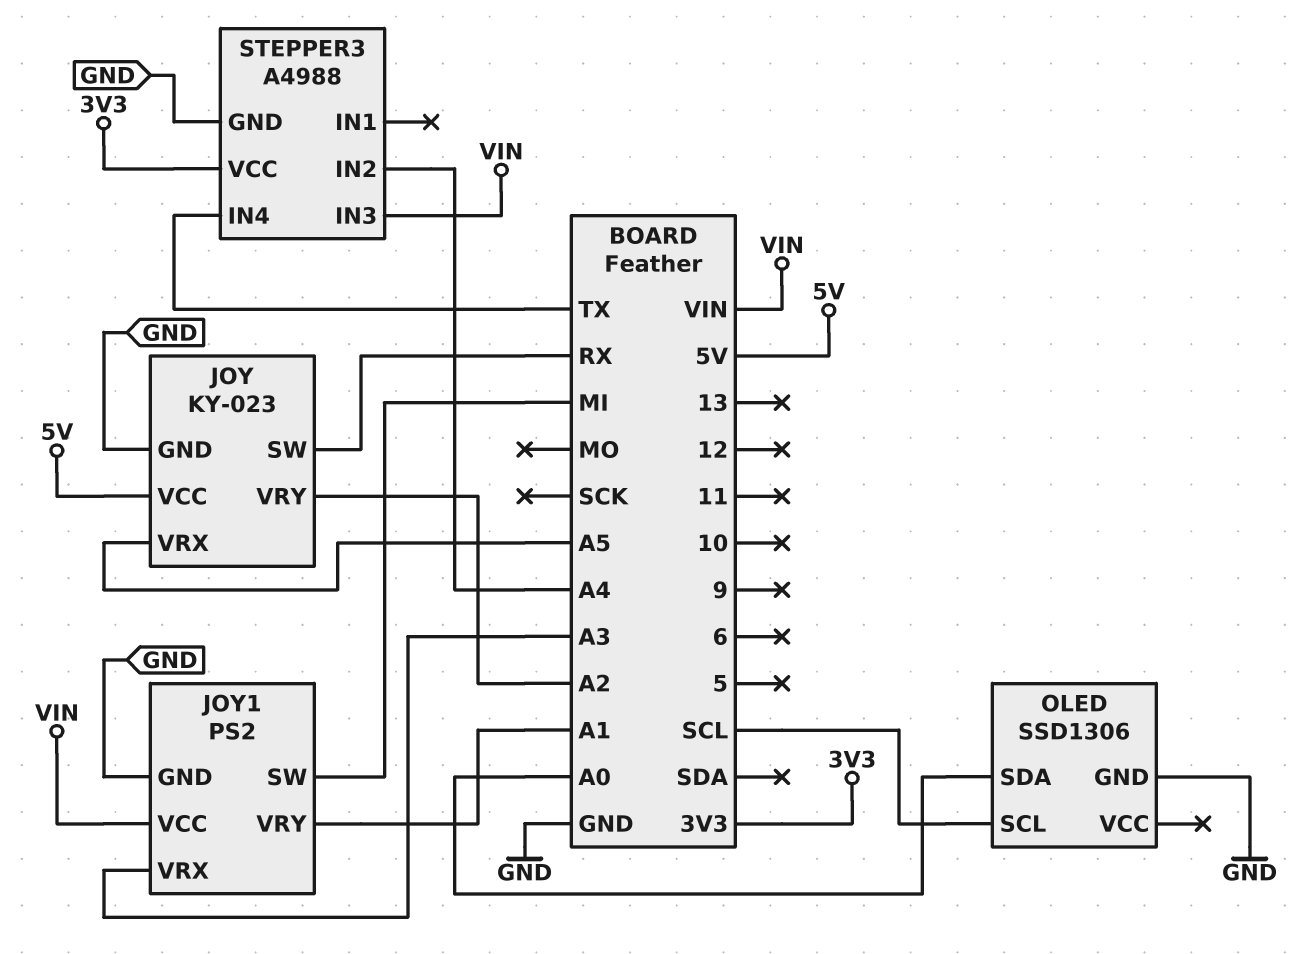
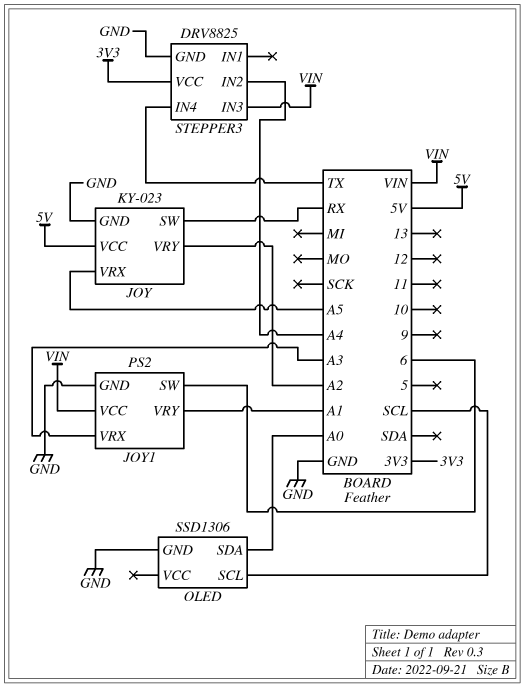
JOY1 pin SW: MI -> 6
STEPPER3: A4988 -> DRV8825

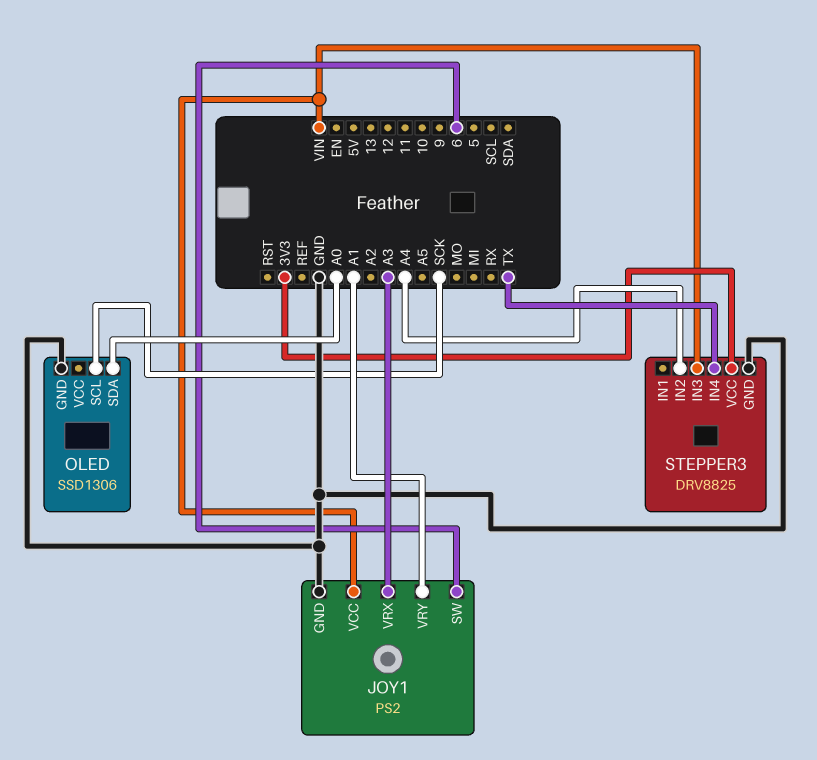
JOY: KY-023 -> none
JOY pin GND: GND -> none
JOY pin SW: RX -> none
JOY pin VCC: 5V -> none
JOY pin VRX: A5 -> none
JOY pin VRY: A2 -> none
OLED pin SCL: SCL -> SCK

